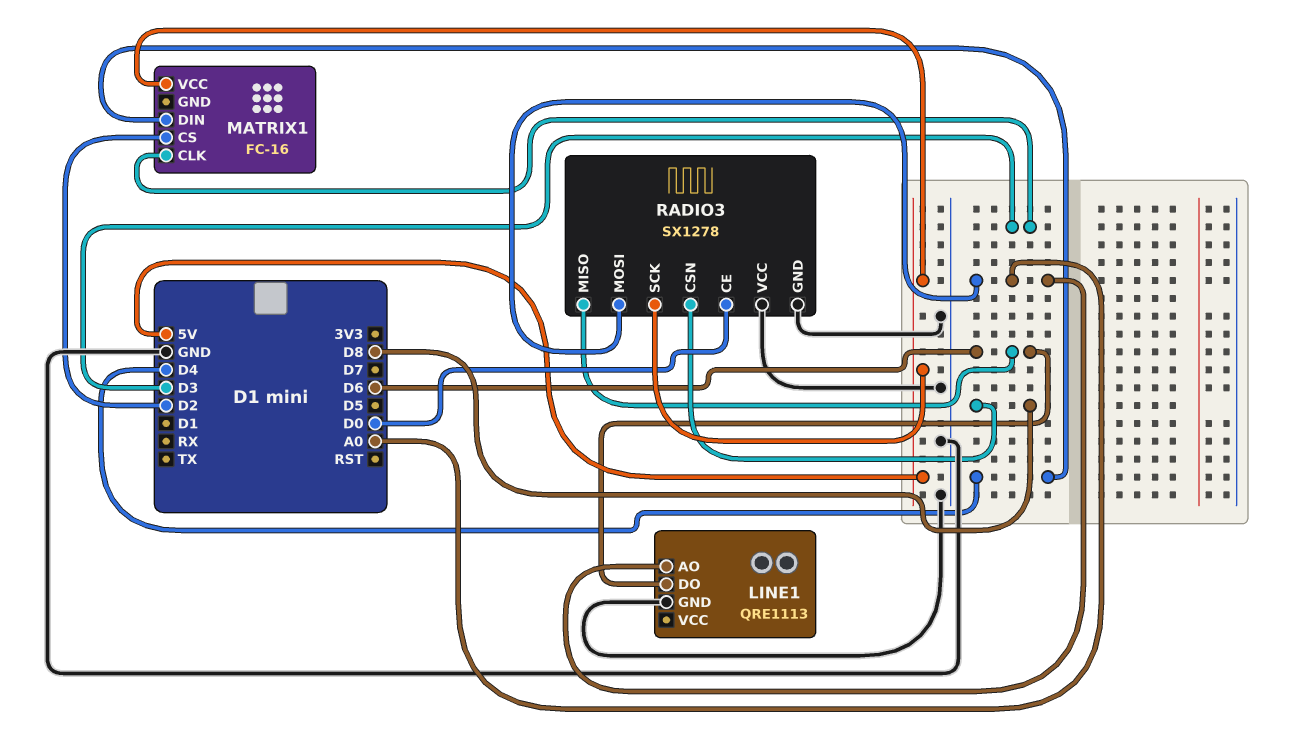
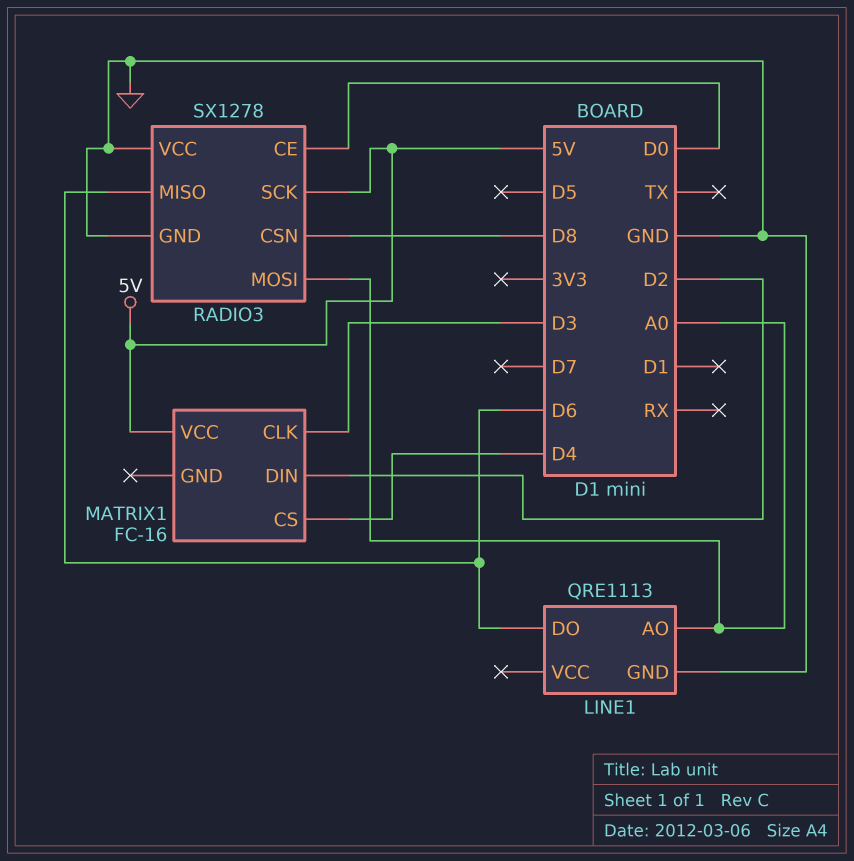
MATRIX1 pin CS: D2 -> D4
MATRIX1 pin DIN: D4 -> D2

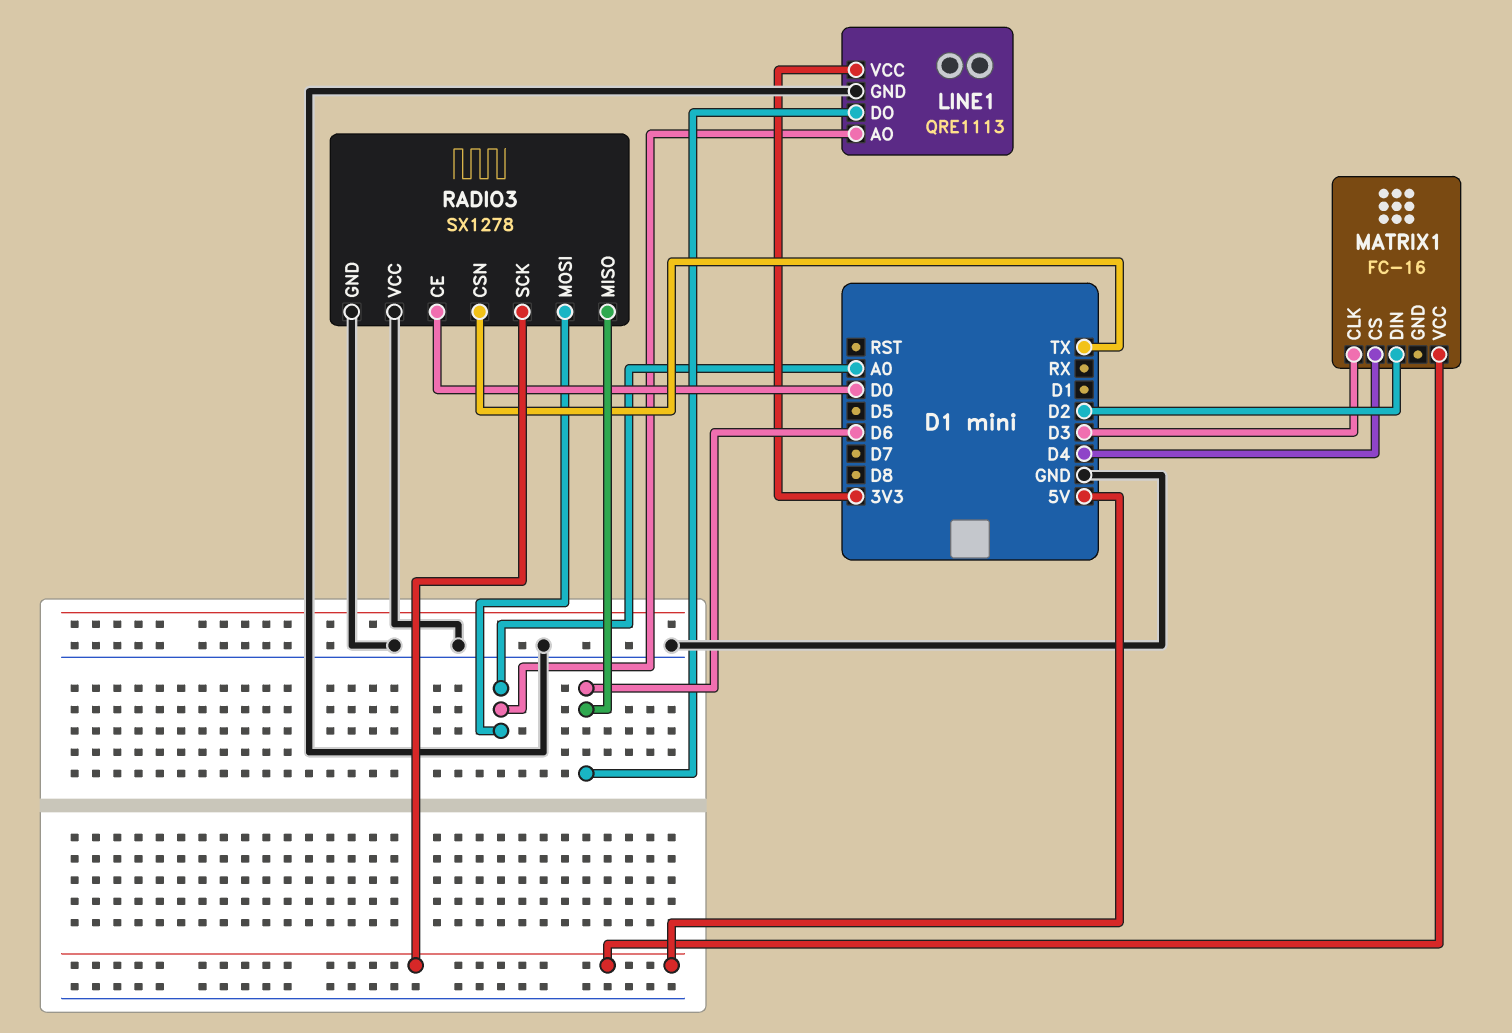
LINE1 pin VCC: none -> 3V3
RADIO3 pin CSN: D8 -> TX

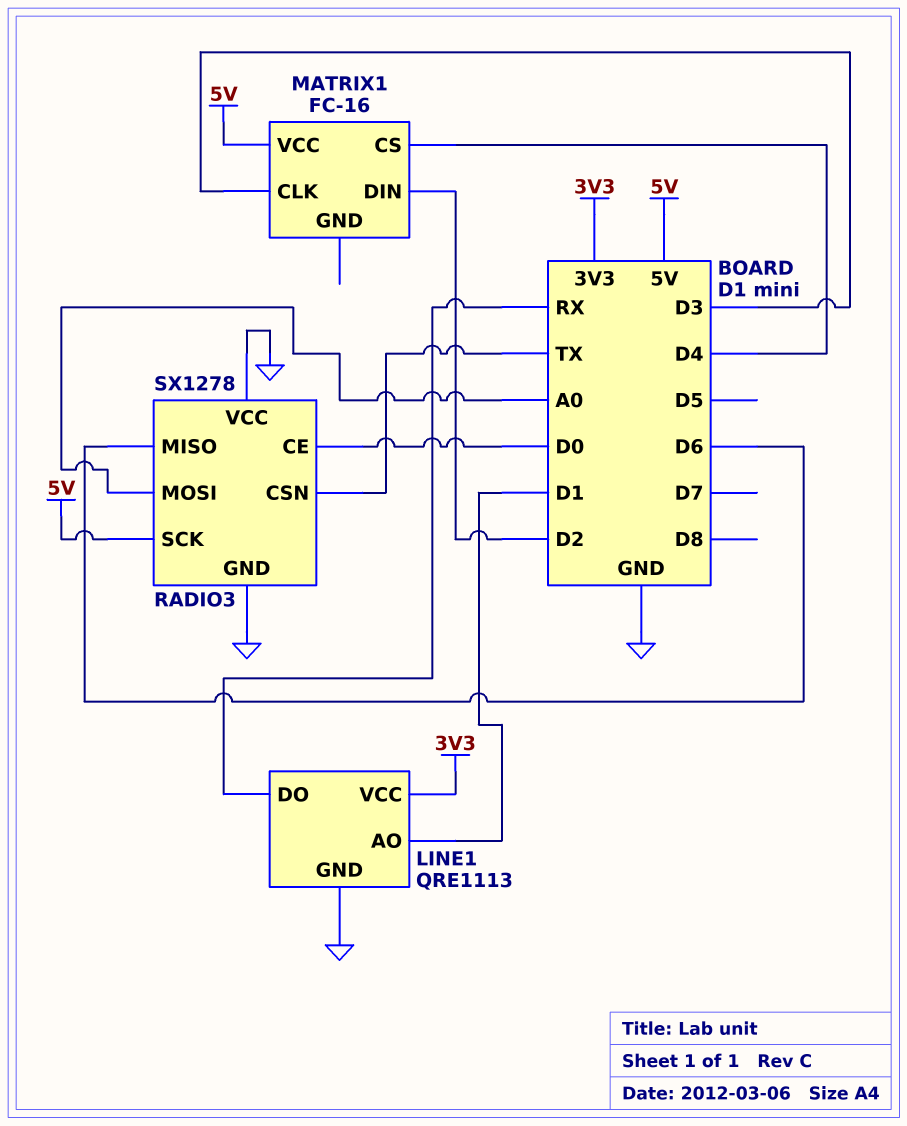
LINE1 pin AO: A0 -> D1
LINE1 pin DO: D6 -> RX

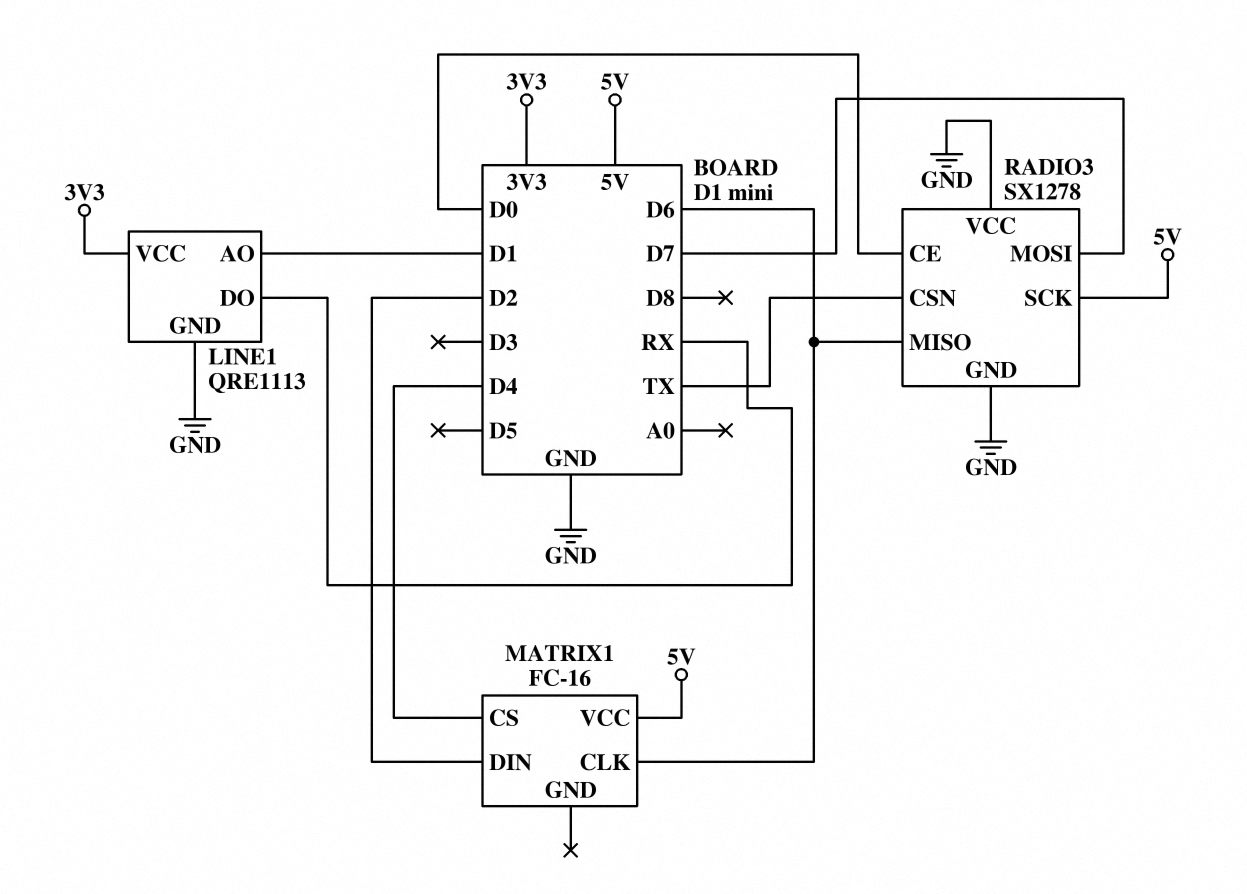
MATRIX1 pin CLK: D3 -> D6
RADIO3 pin MOSI: A0 -> D7

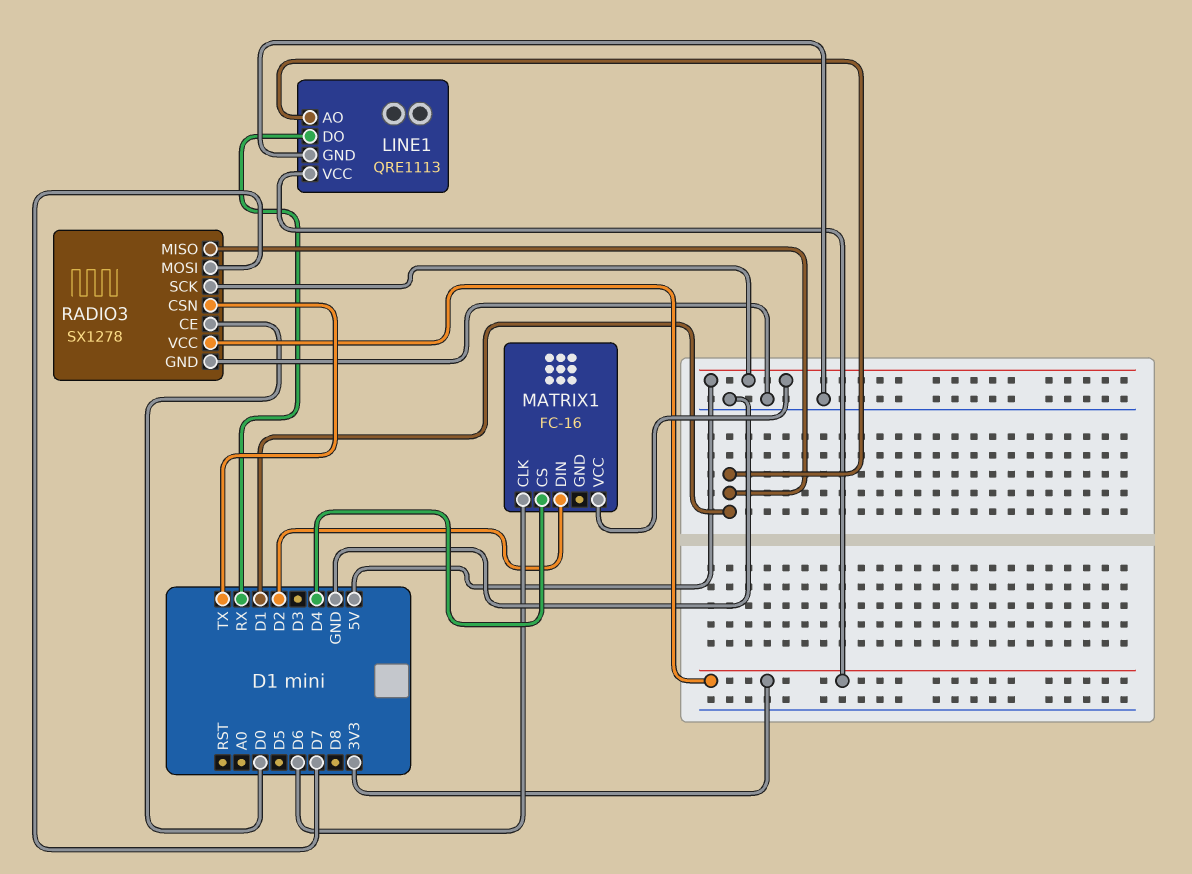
RADIO3 pin MISO: D6 -> D1
RADIO3 pin VCC: GND -> 3V3

